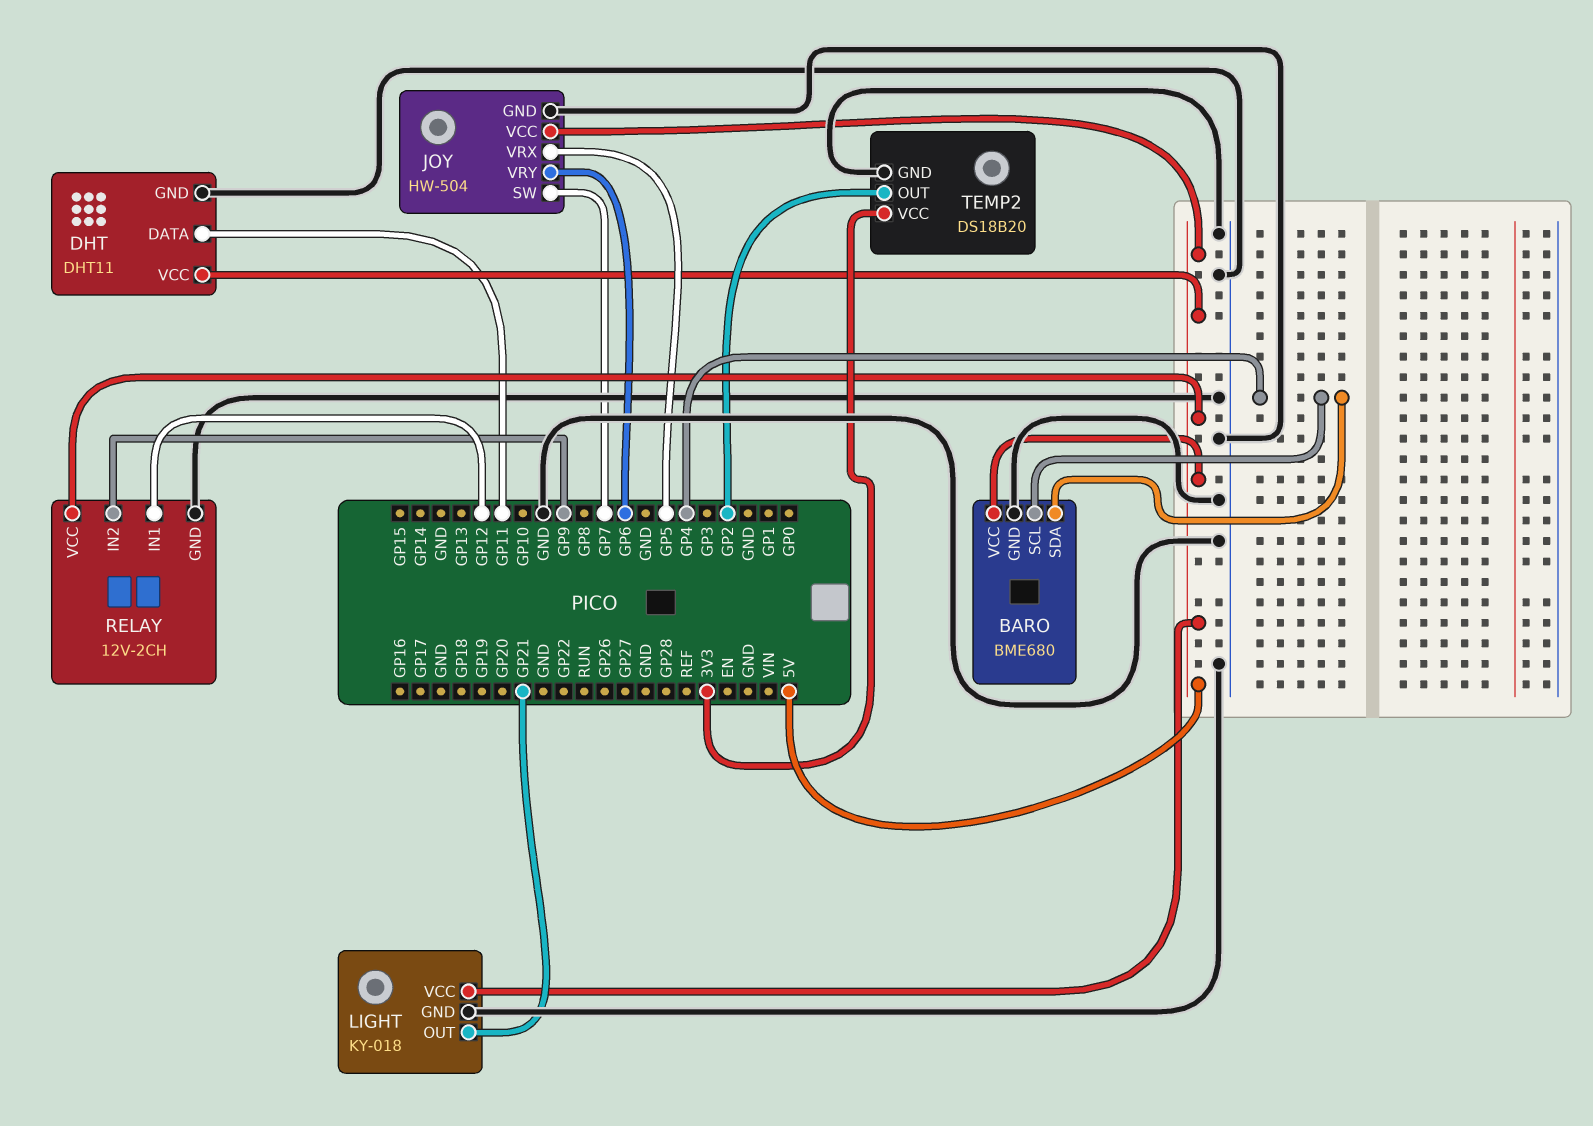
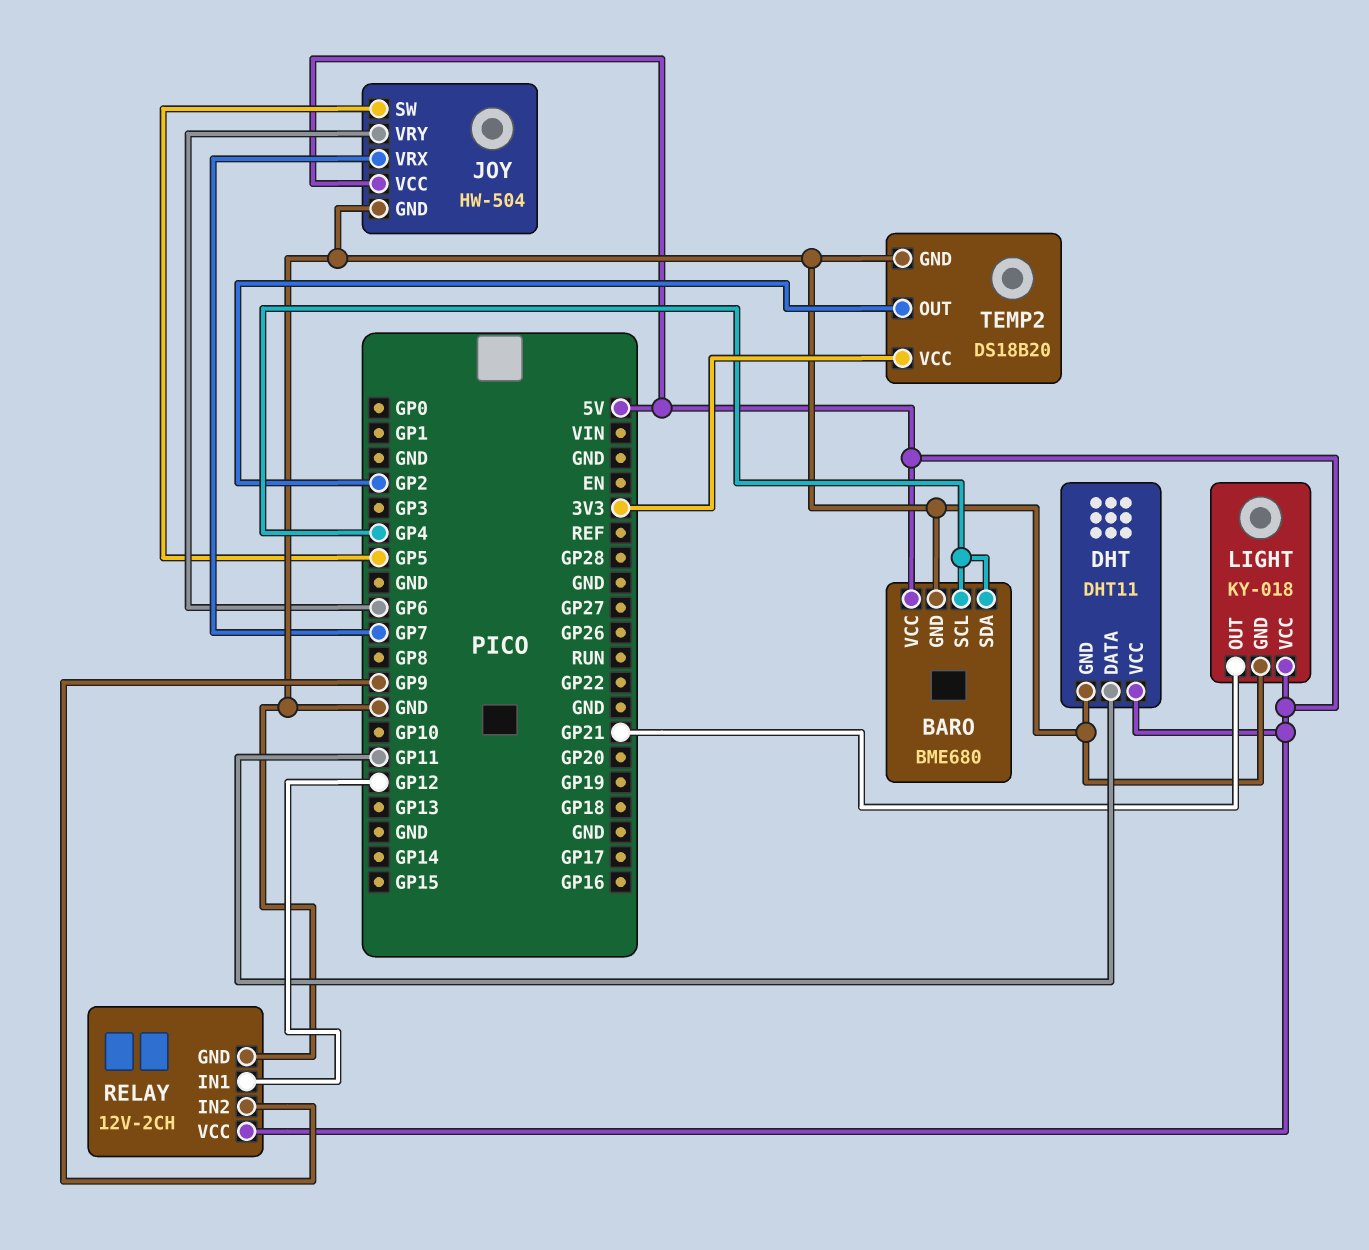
JOY pin SW: GP7 -> GP5
JOY pin VRX: GP5 -> GP7

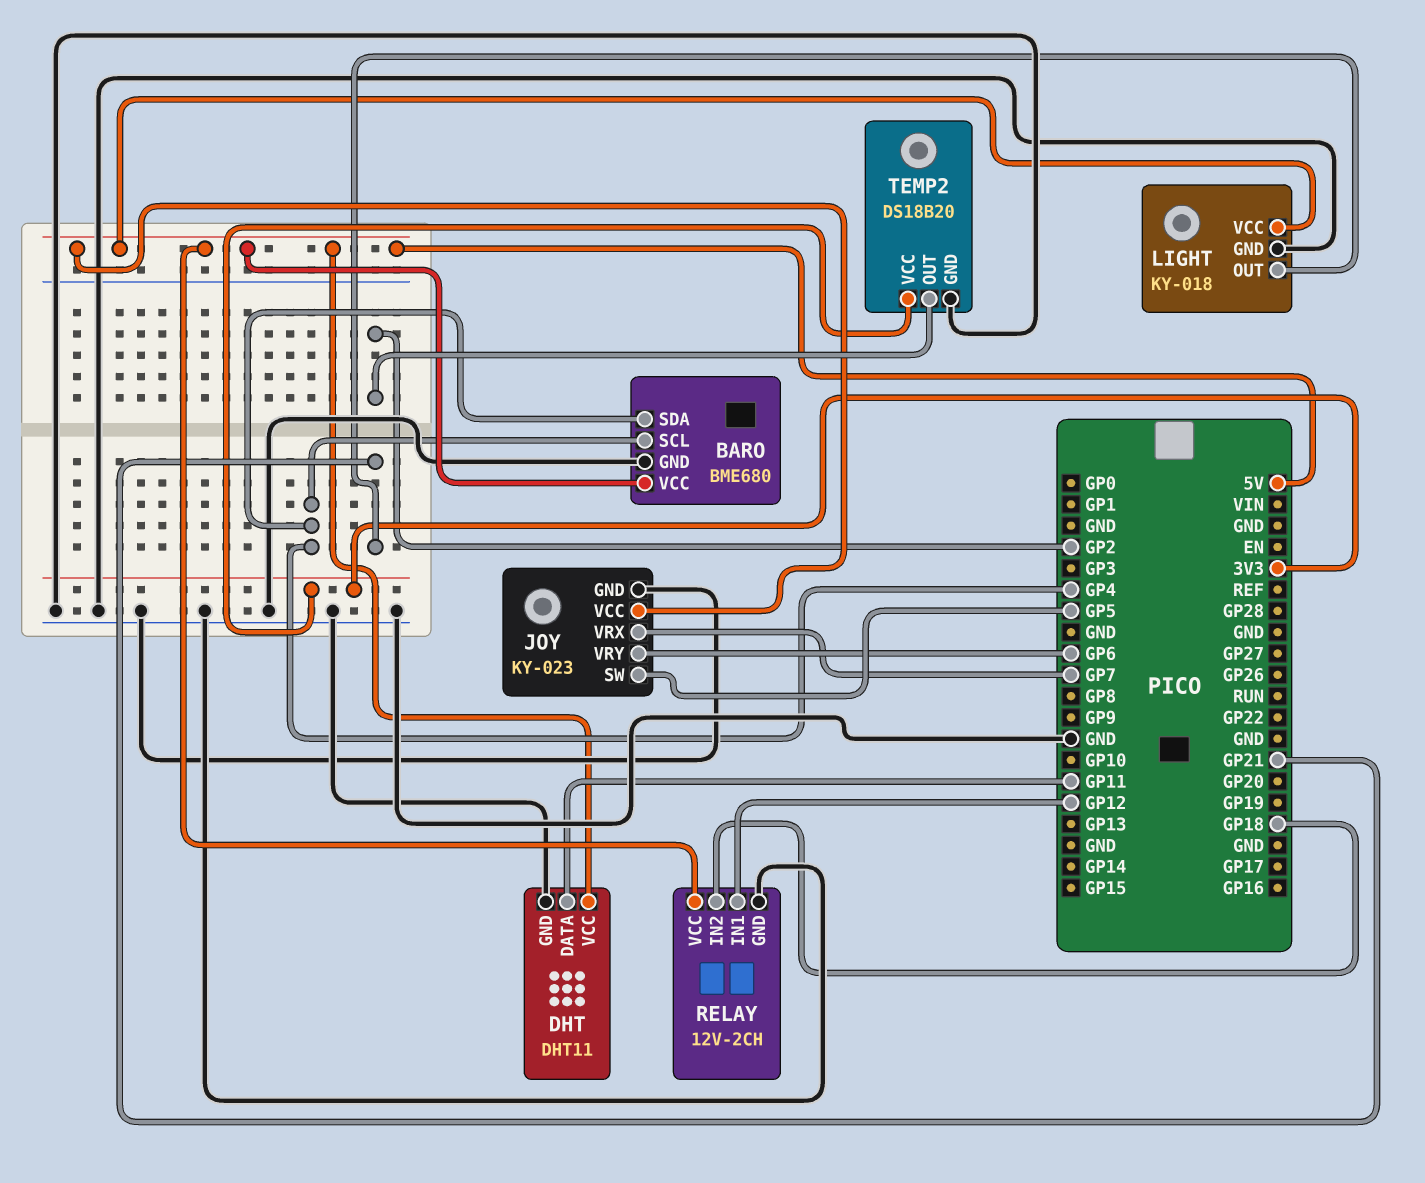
JOY: HW-504 -> KY-023
RELAY pin IN2: GP9 -> GP18

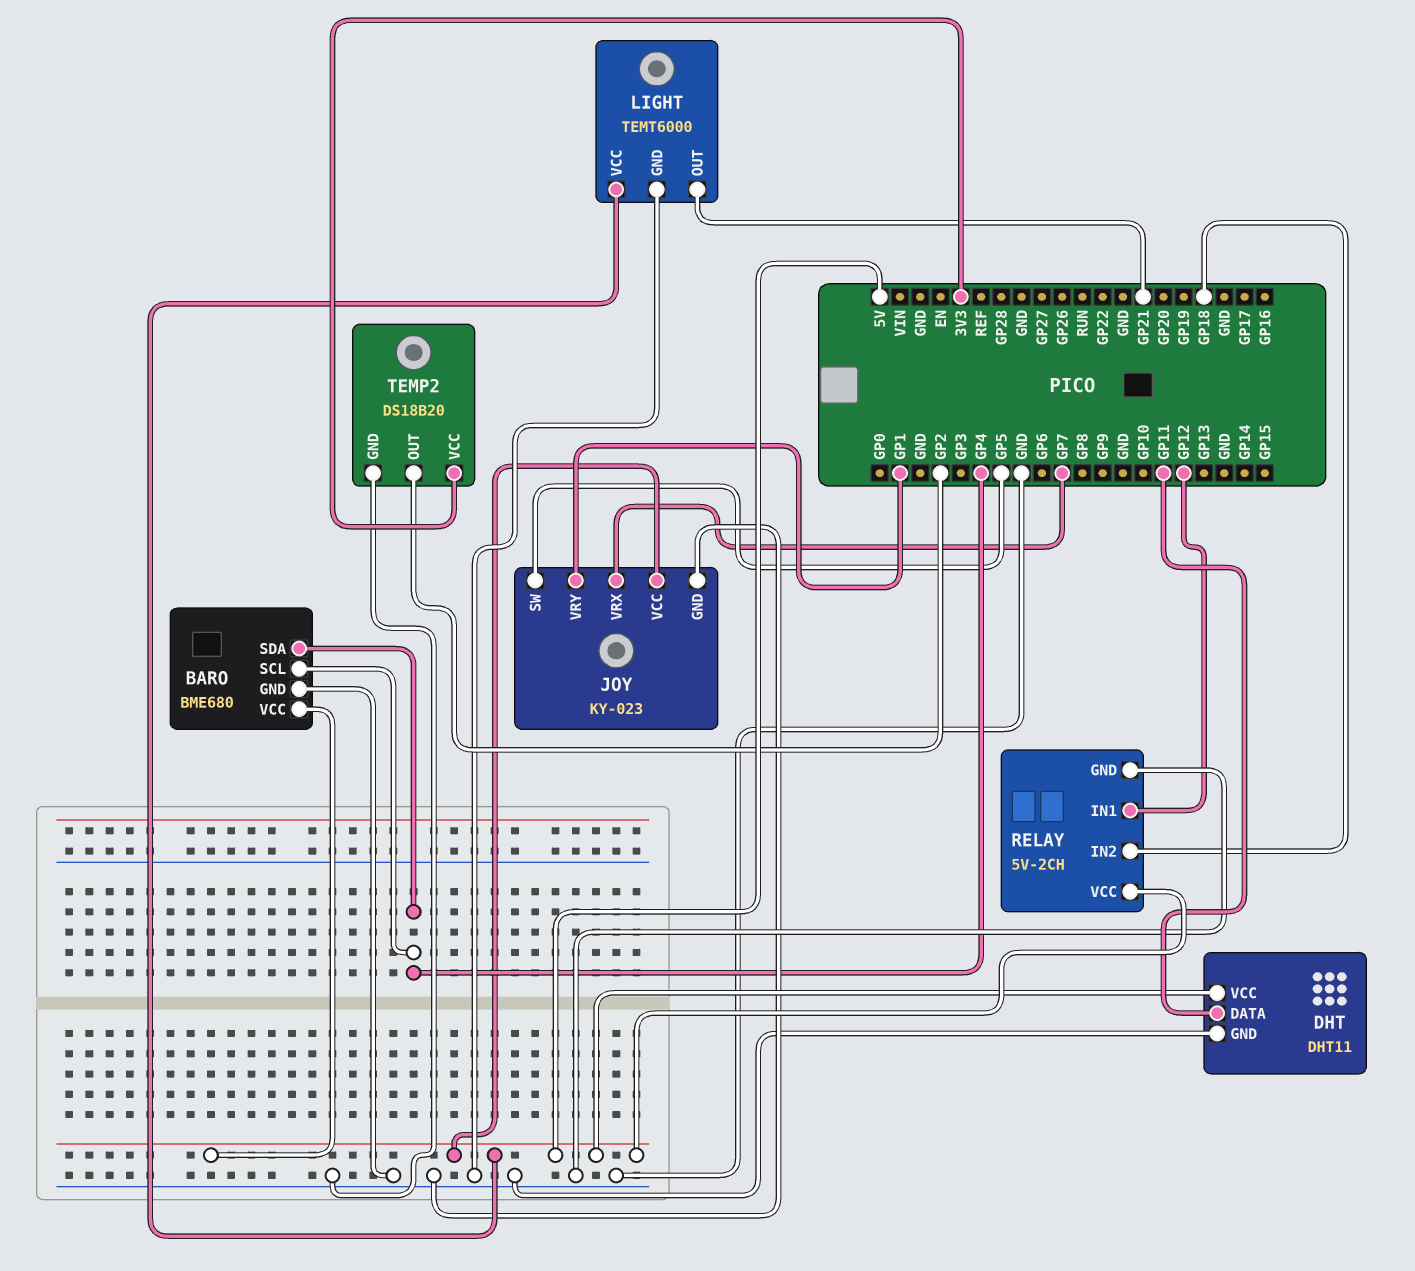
JOY pin VRY: GP6 -> GP1
LIGHT: KY-018 -> TEMT6000
RELAY: 12V-2CH -> 5V-2CH

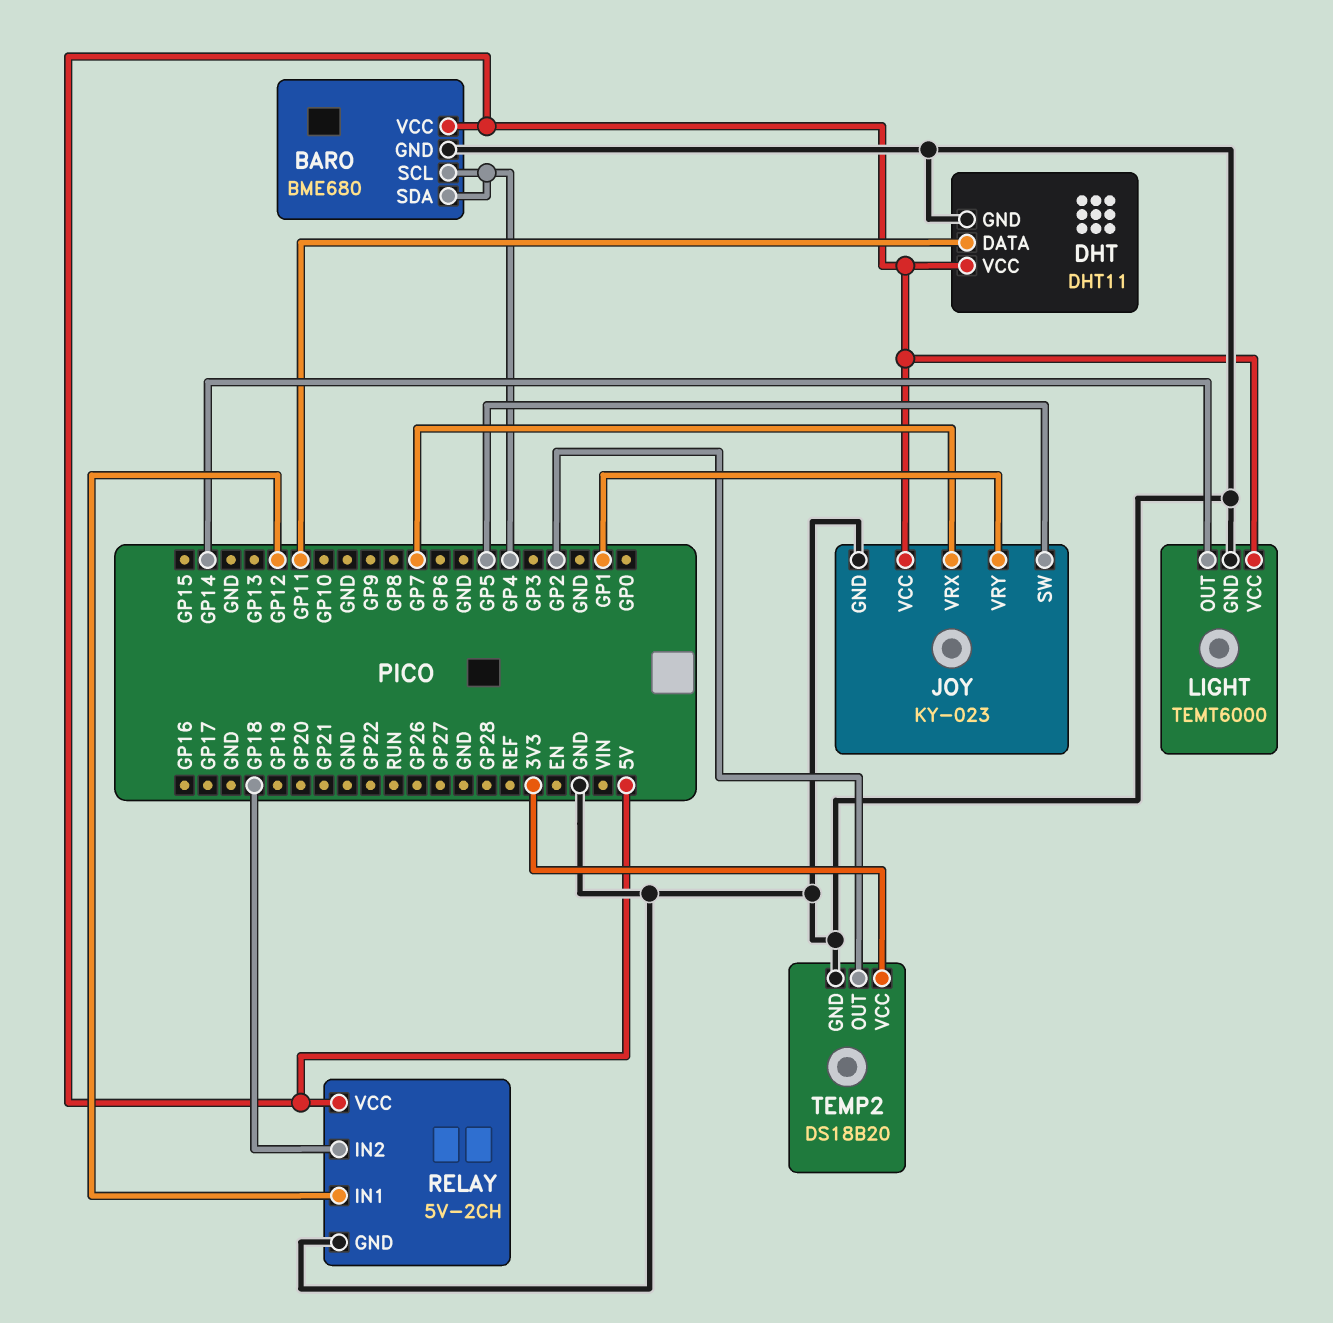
LIGHT pin OUT: GP21 -> GP14

